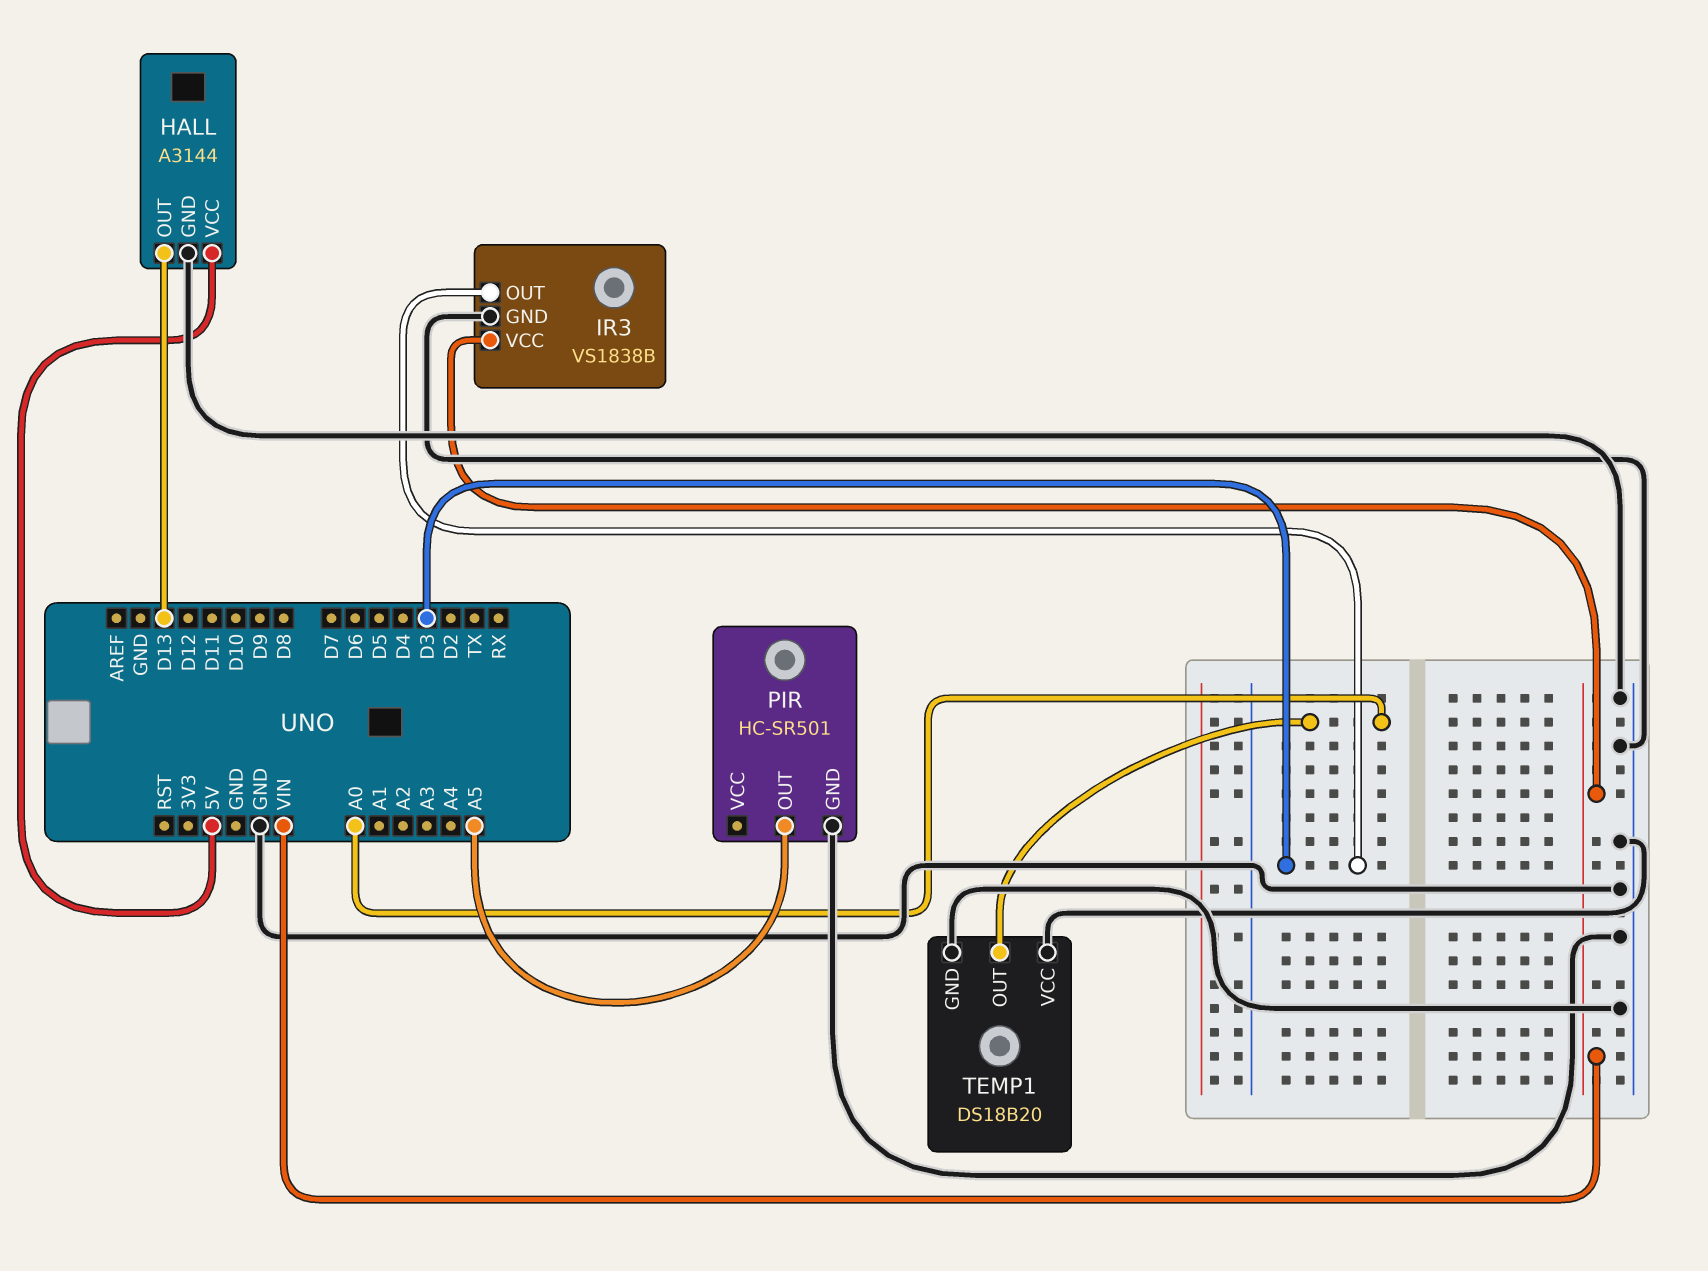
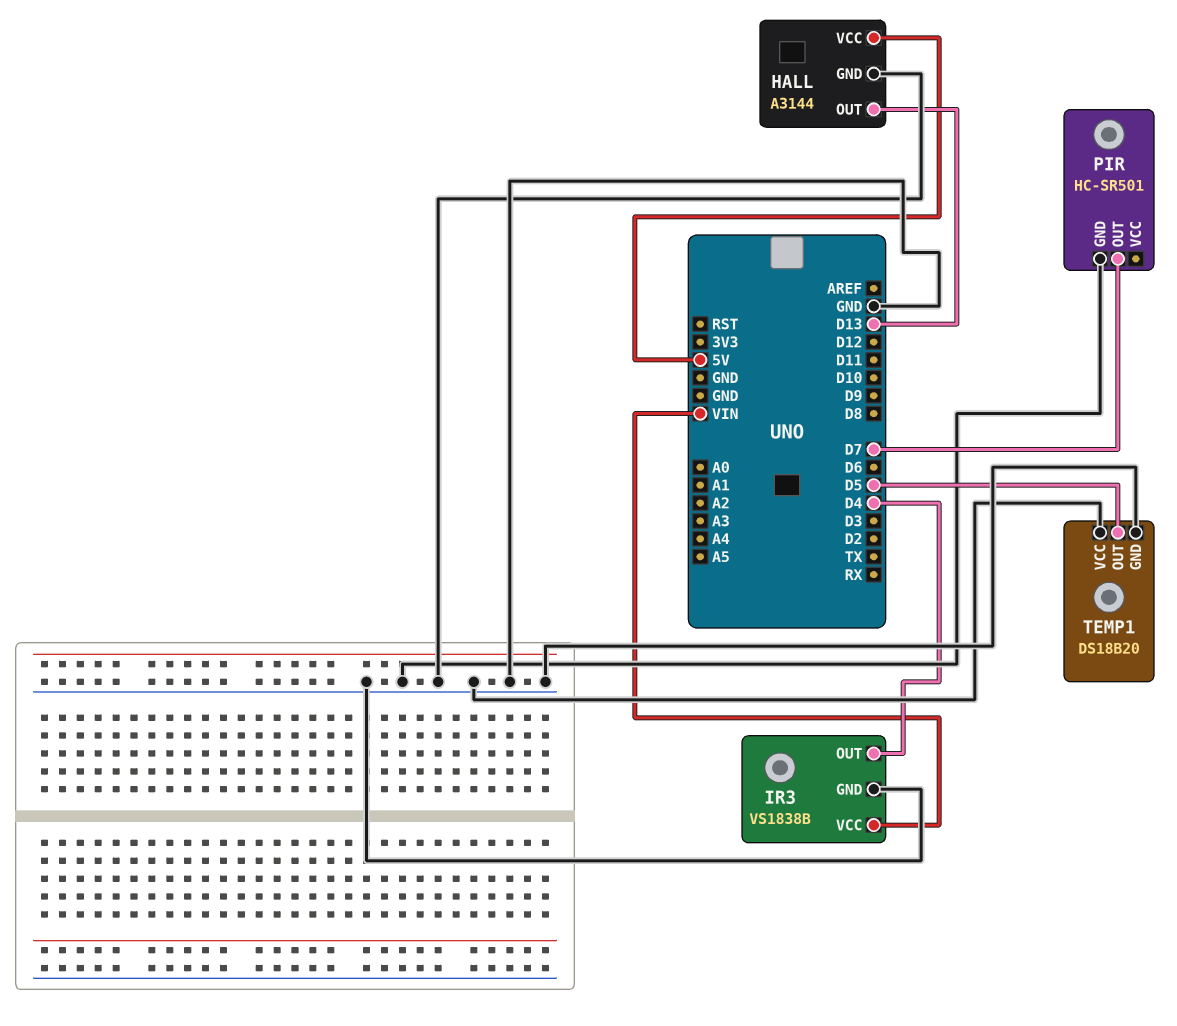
IR3 pin OUT: D3 -> D4
PIR pin OUT: A5 -> D7
TEMP1 pin OUT: A0 -> D5

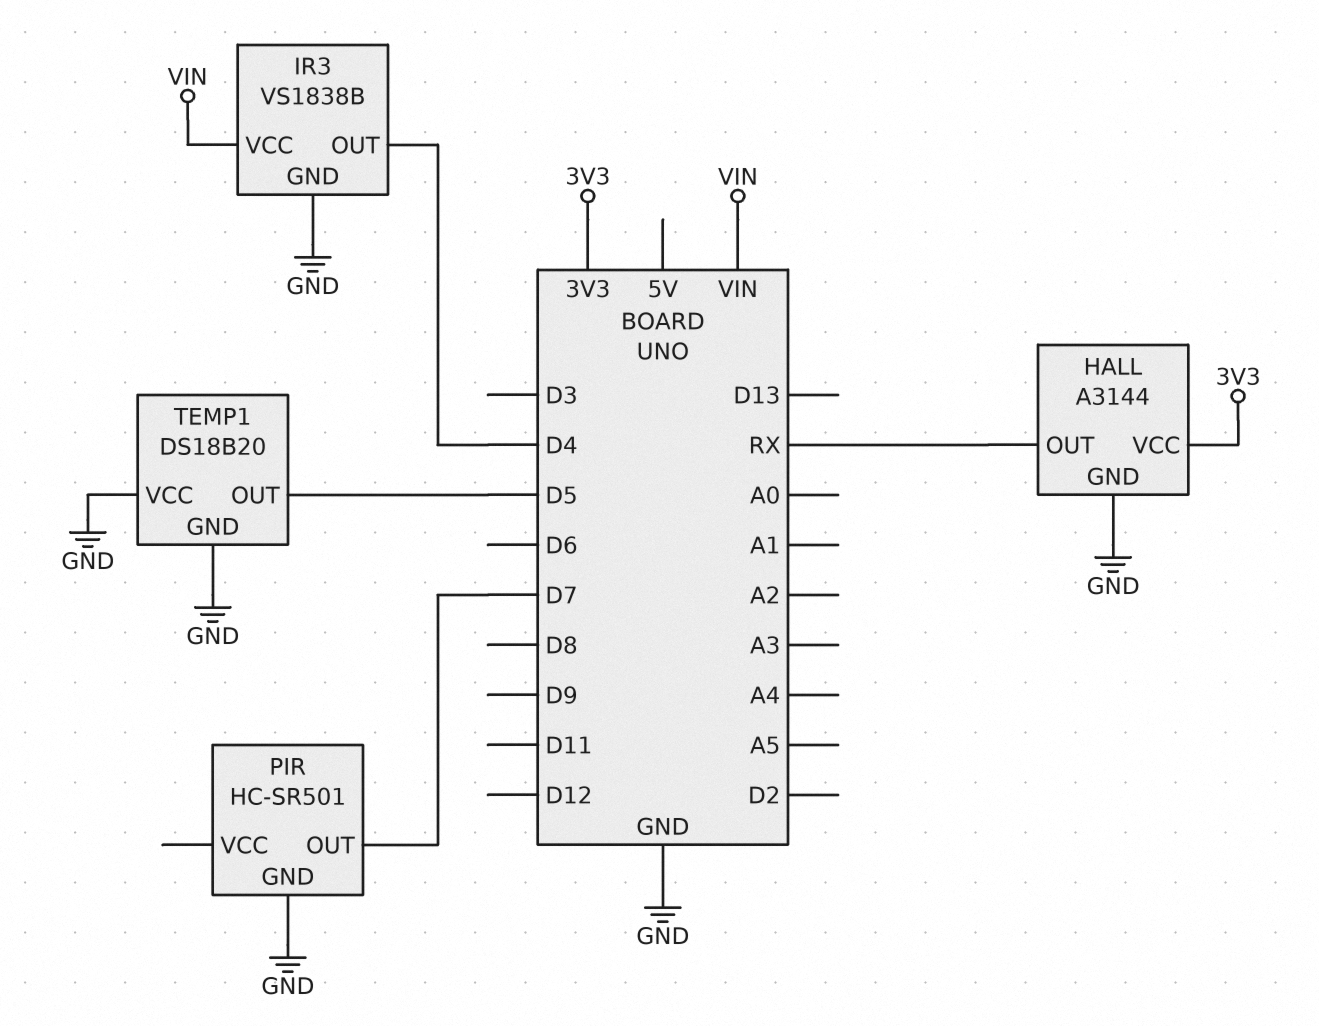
HALL pin OUT: D13 -> RX
HALL pin VCC: 5V -> 3V3

